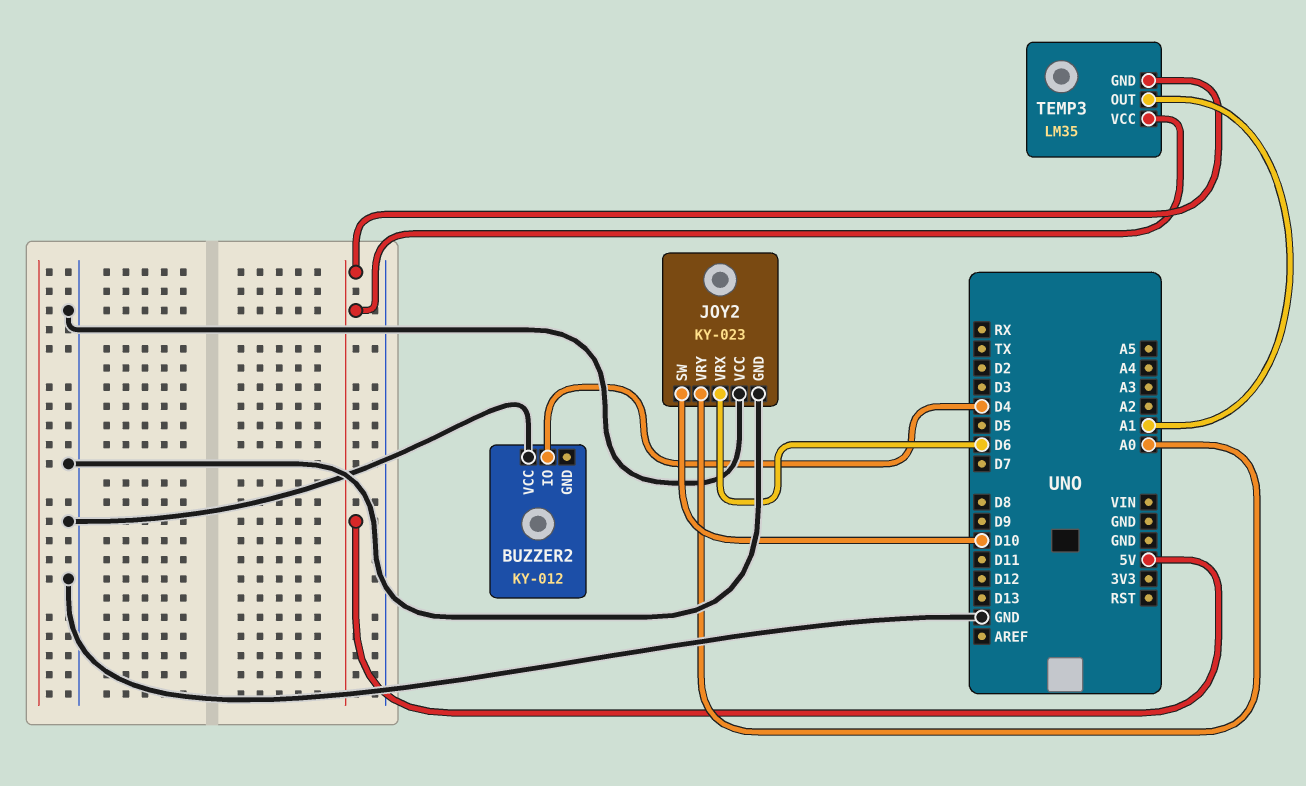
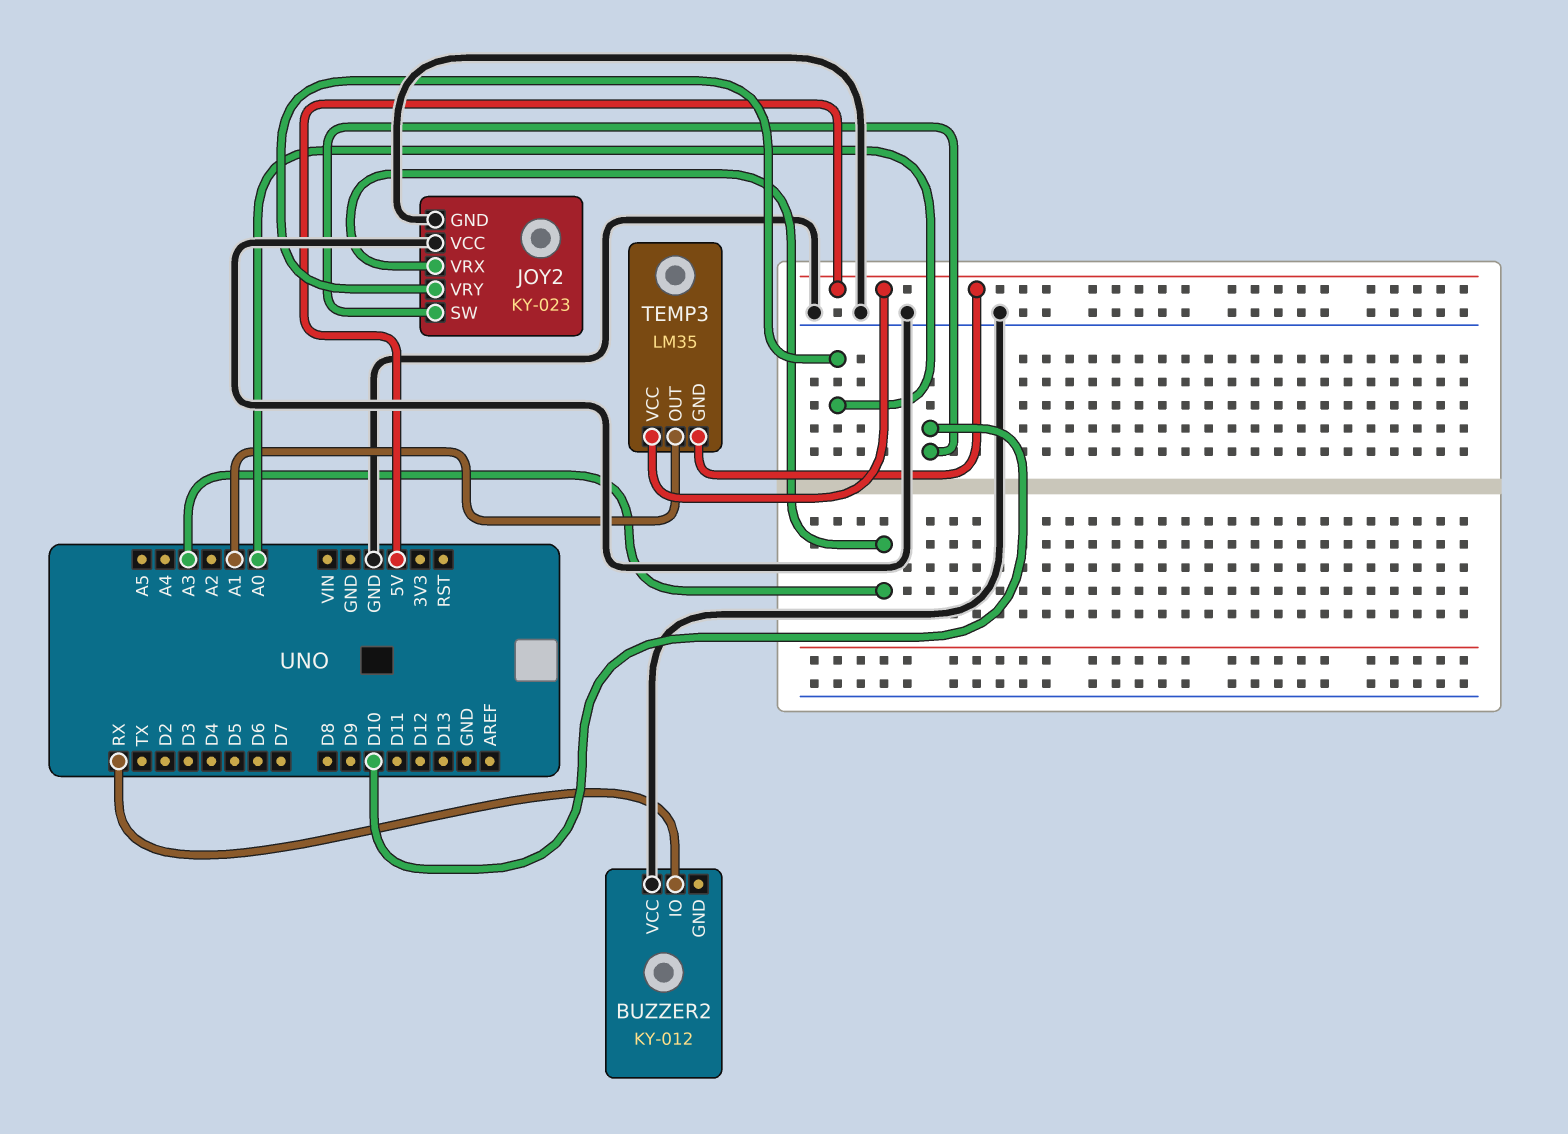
BUZZER2 pin IO: D4 -> RX
JOY2 pin VRX: D6 -> A3

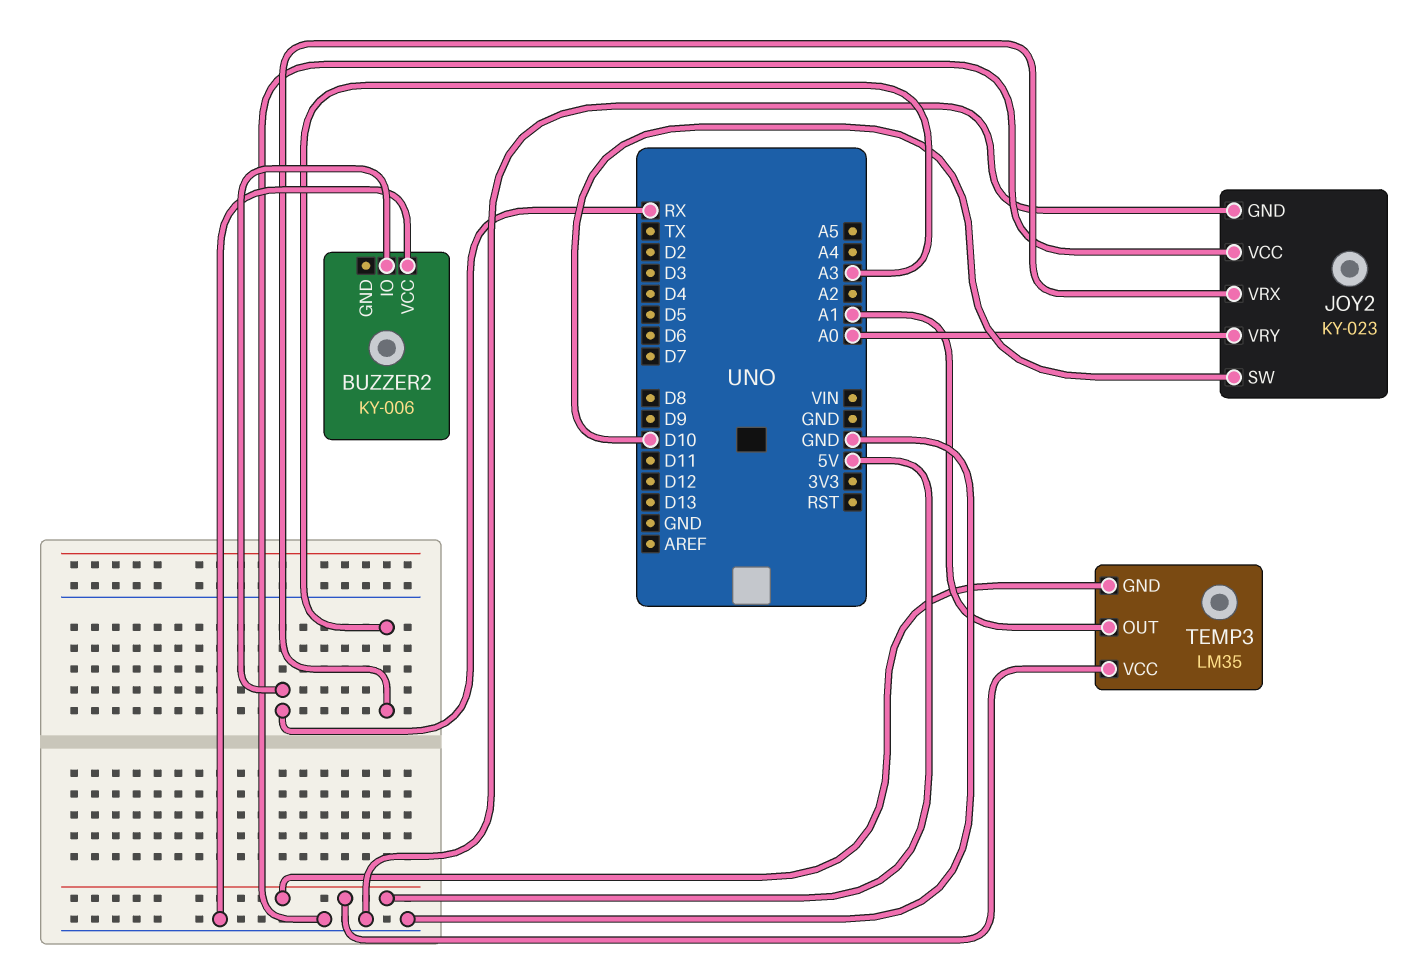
BUZZER2: KY-012 -> KY-006

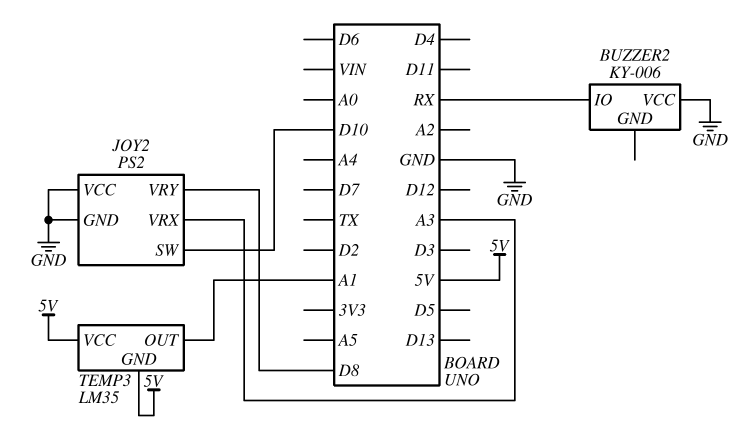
JOY2: KY-023 -> PS2
JOY2 pin VRY: A0 -> D8

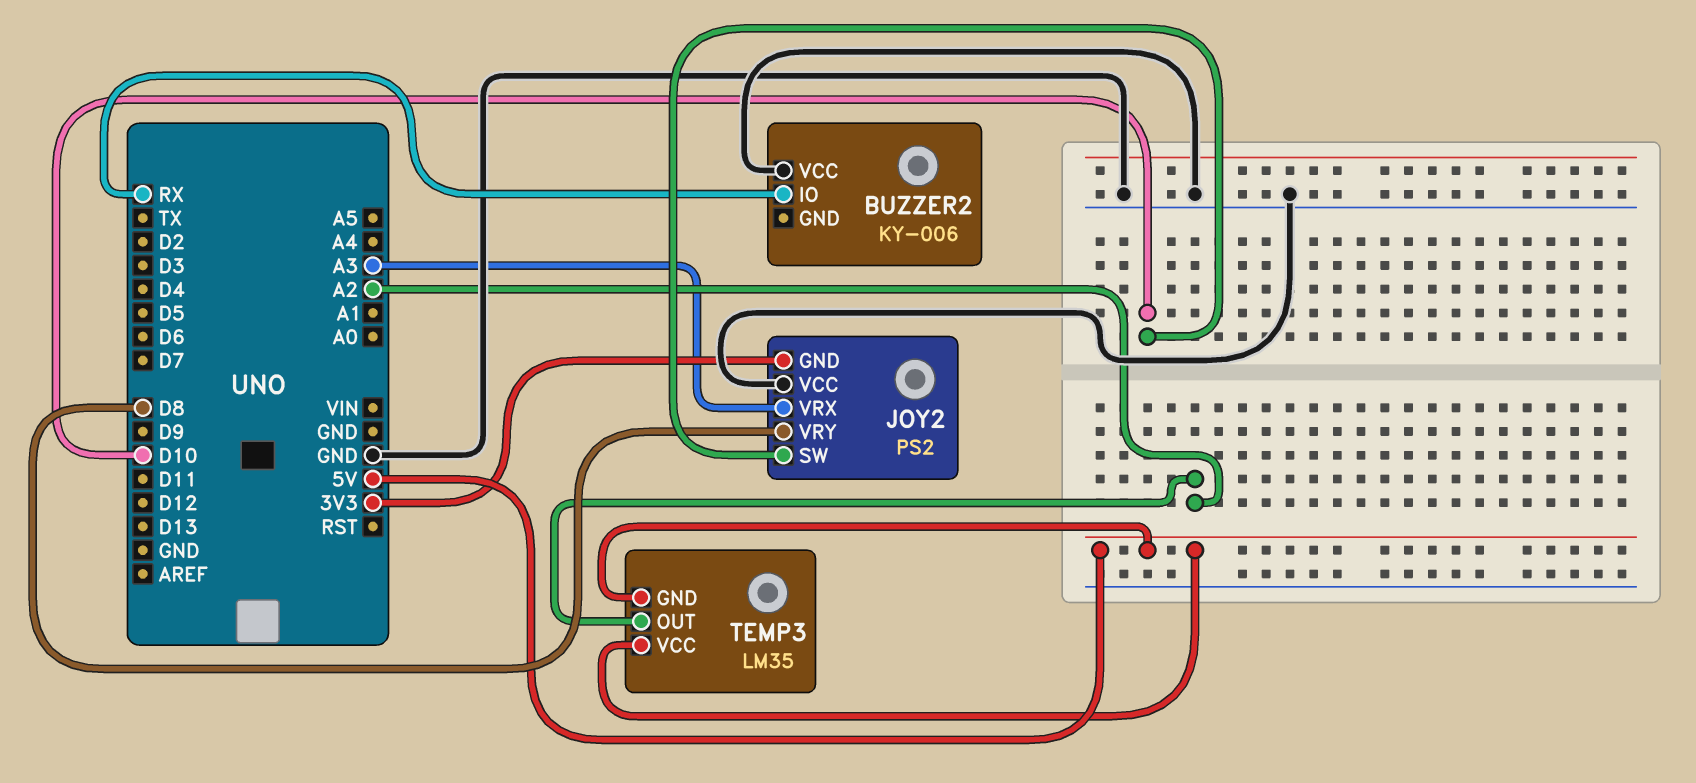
JOY2 pin GND: GND -> 3V3
TEMP3 pin OUT: A1 -> A2

